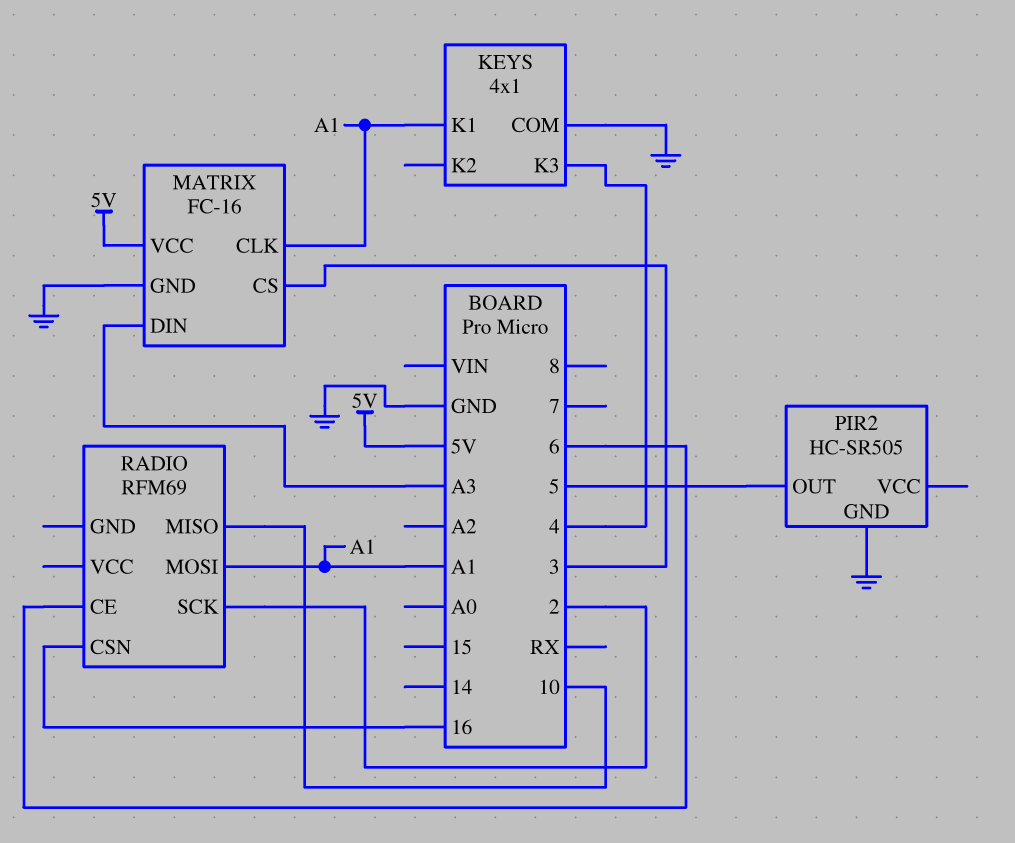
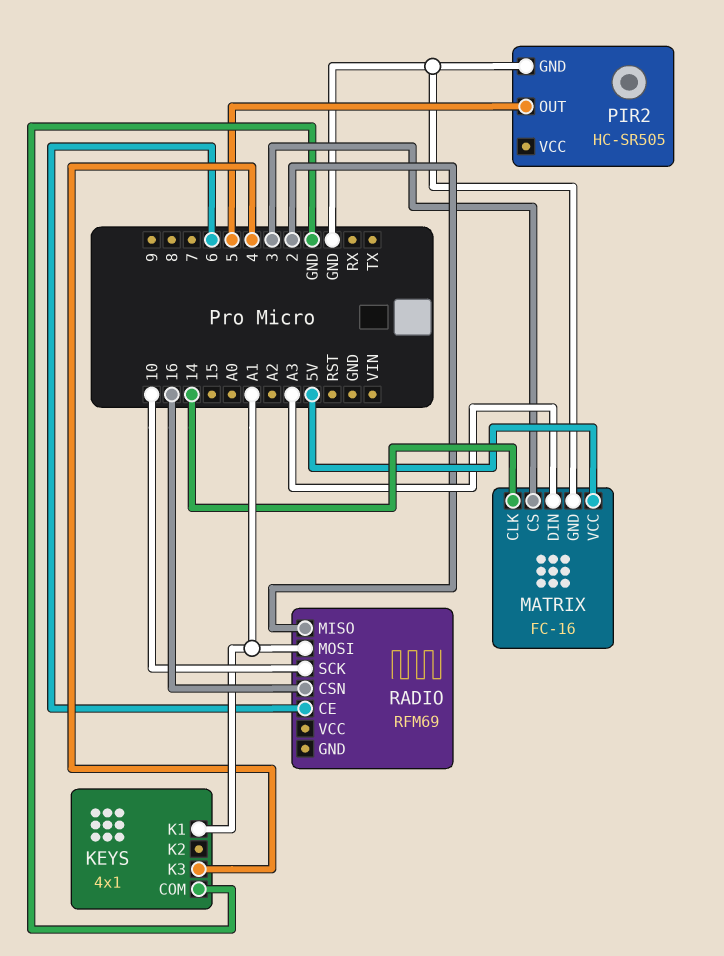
MATRIX pin CLK: A1 -> 14
RADIO pin MISO: 10 -> 2
RADIO pin SCK: 2 -> 10

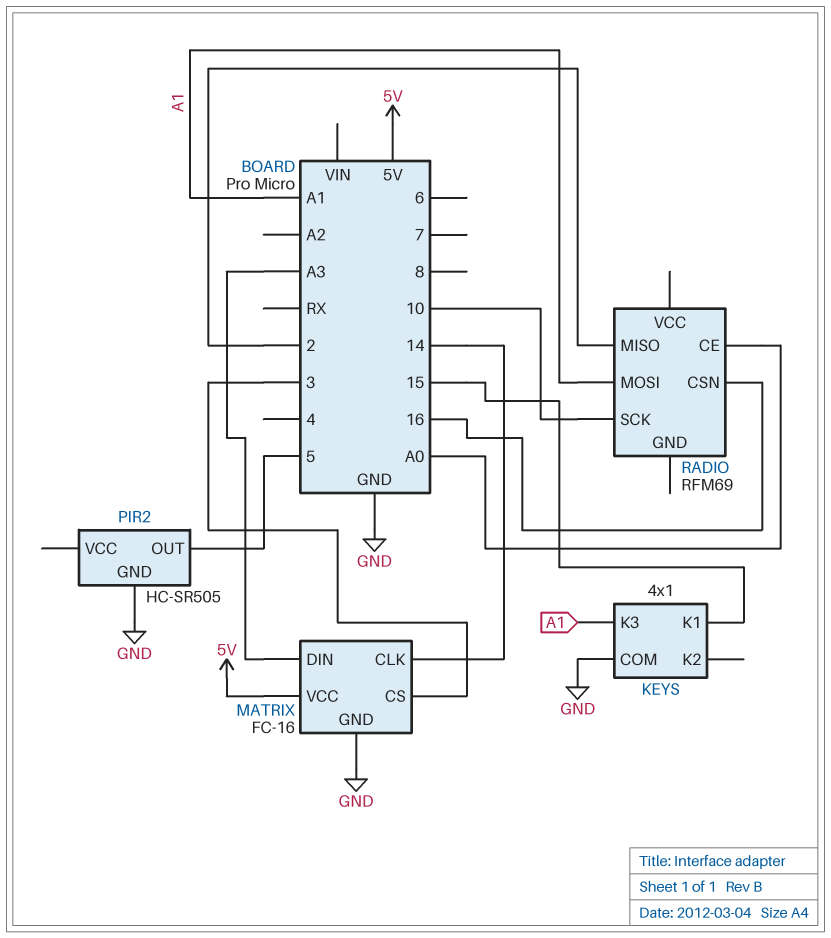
KEYS pin K1: A1 -> 15
KEYS pin K3: 4 -> A1
RADIO pin CE: 6 -> A0

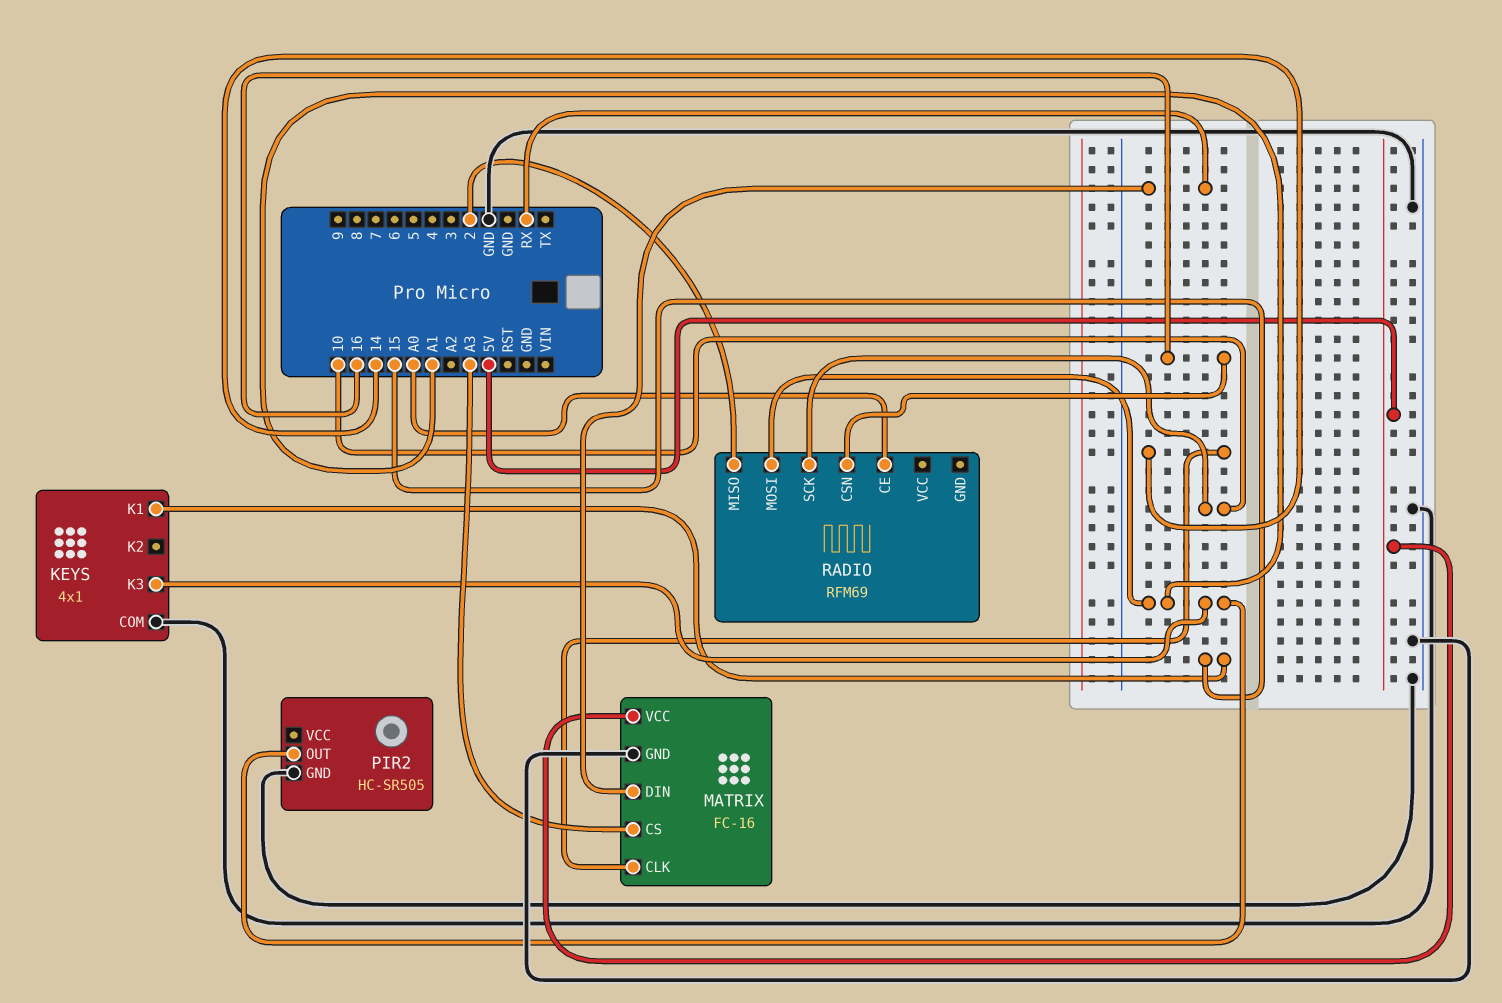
MATRIX pin CS: 3 -> A3
MATRIX pin DIN: A3 -> RX
PIR2 pin OUT: 5 -> A1

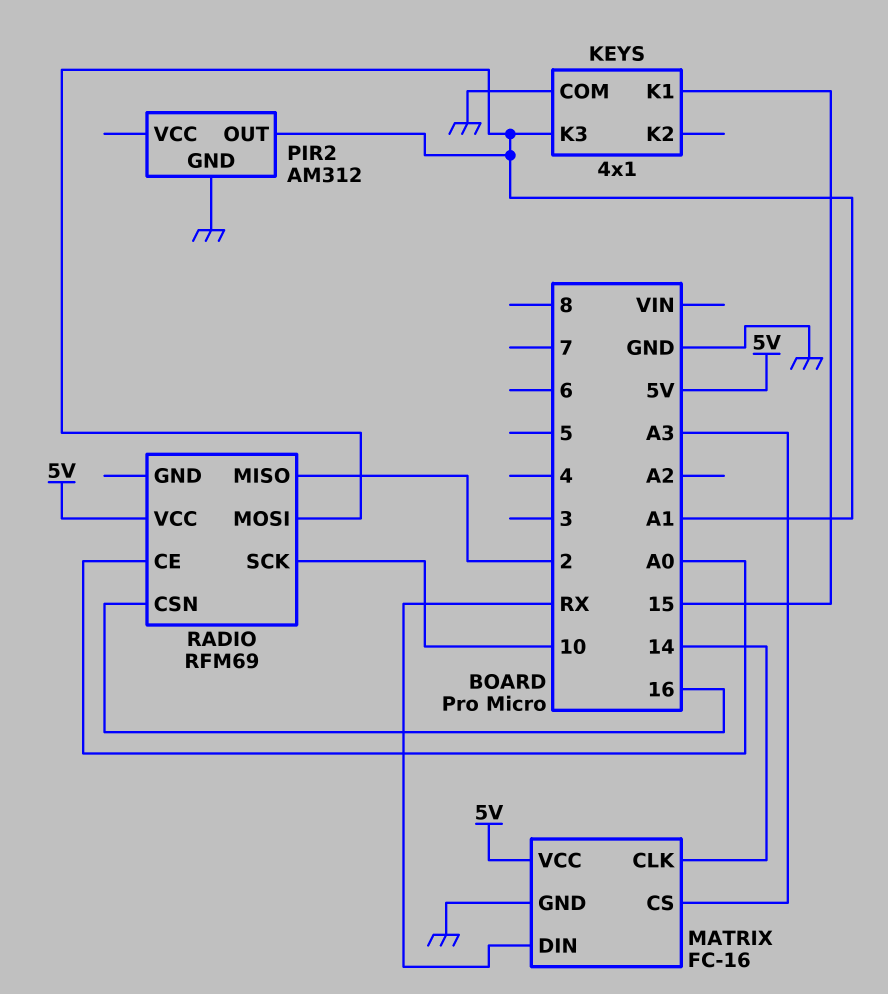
PIR2: HC-SR505 -> AM312
RADIO pin VCC: none -> 5V

